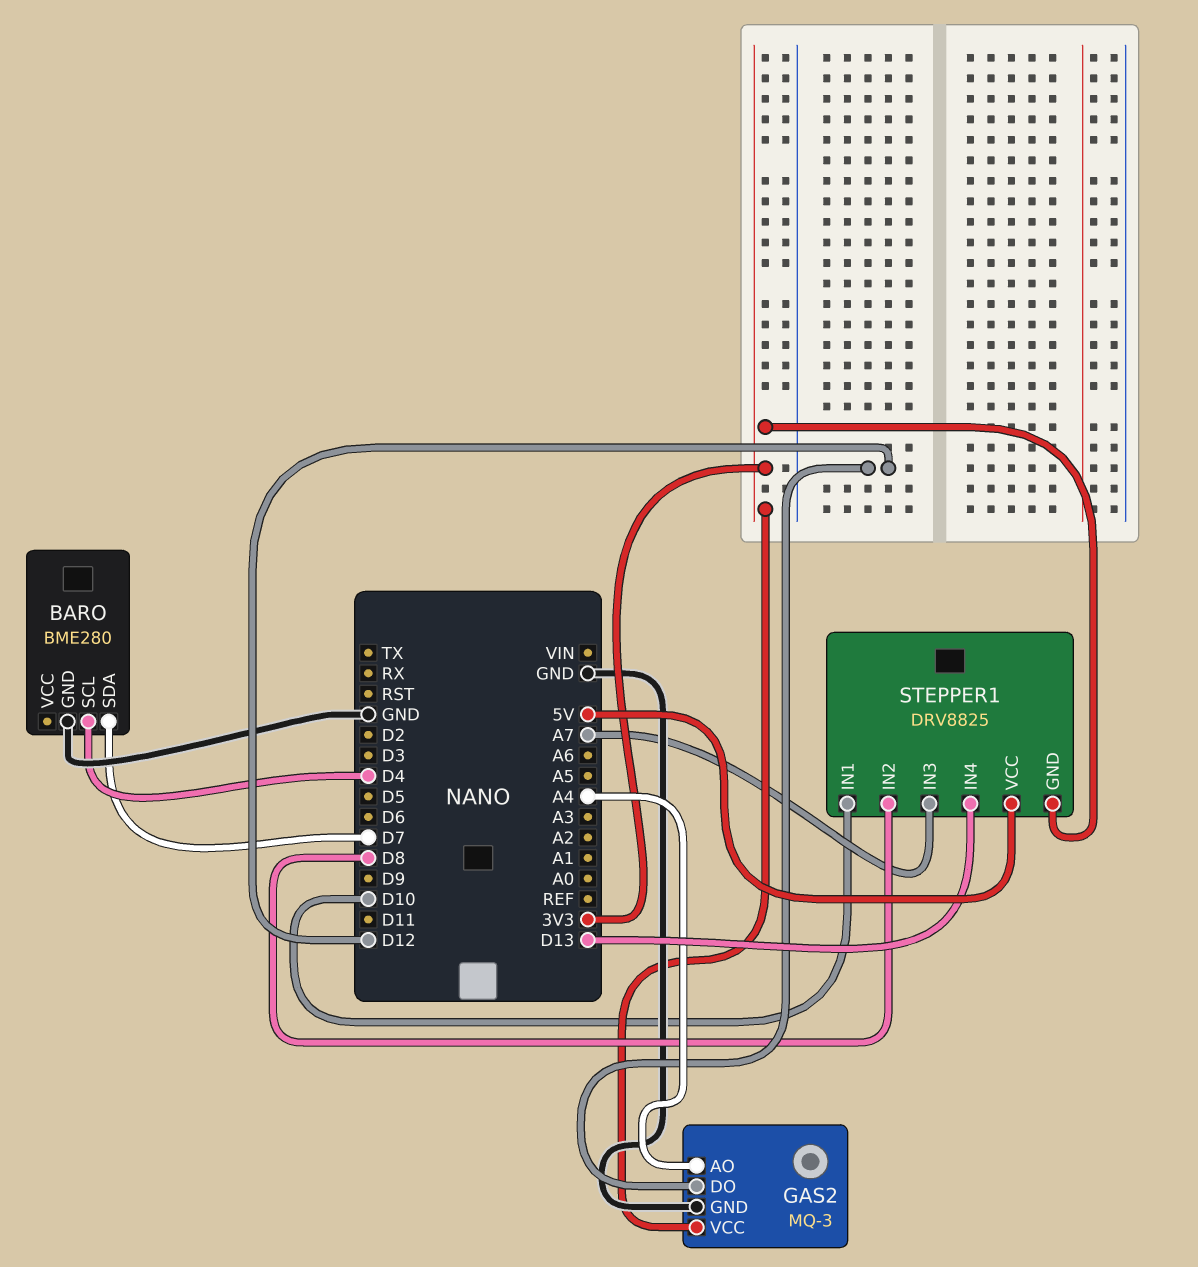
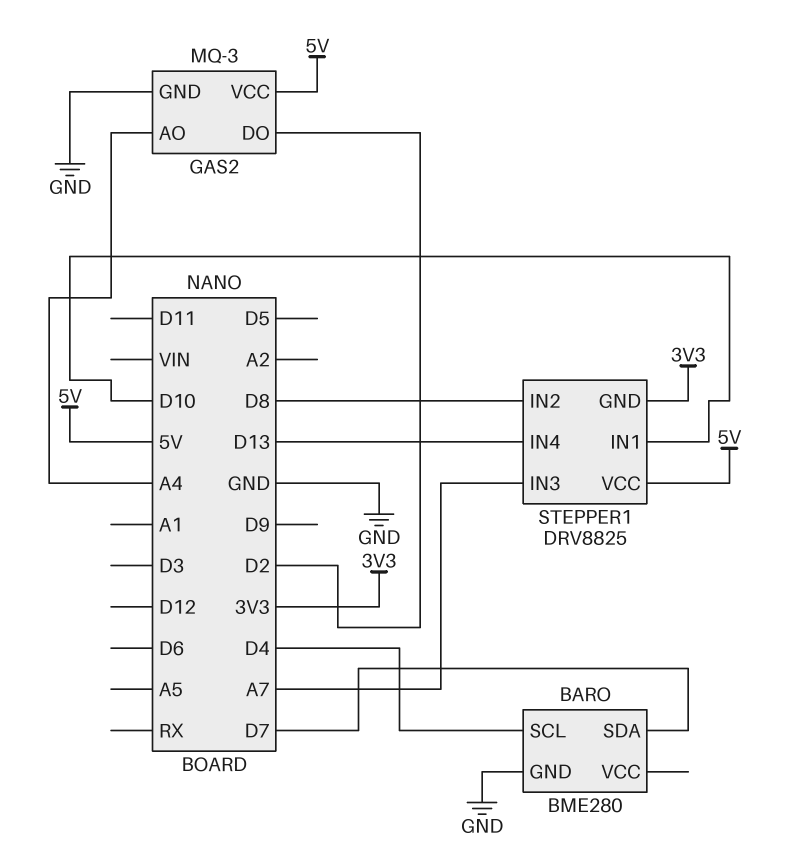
GAS2 pin DO: D12 -> D2
GAS2 pin VCC: 3V3 -> 5V

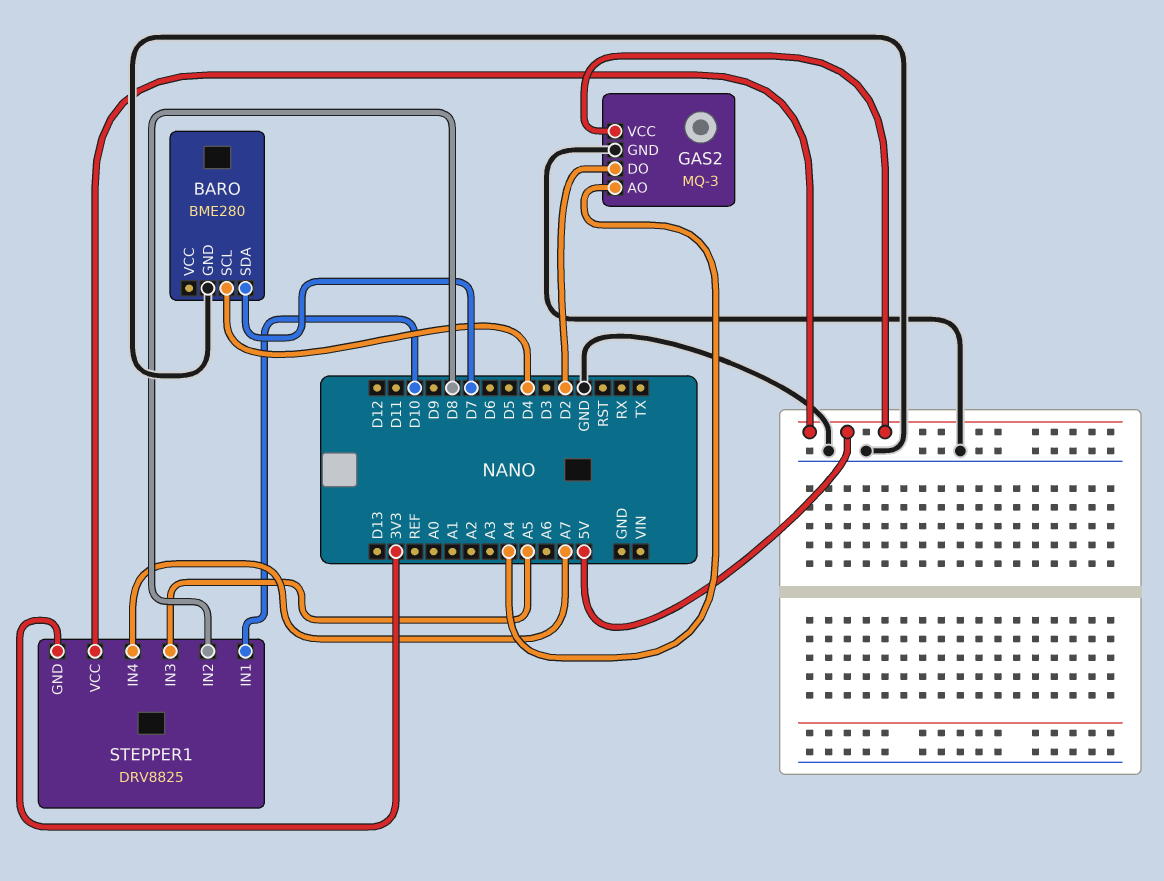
STEPPER1 pin IN3: A7 -> A5
STEPPER1 pin IN4: D13 -> A7

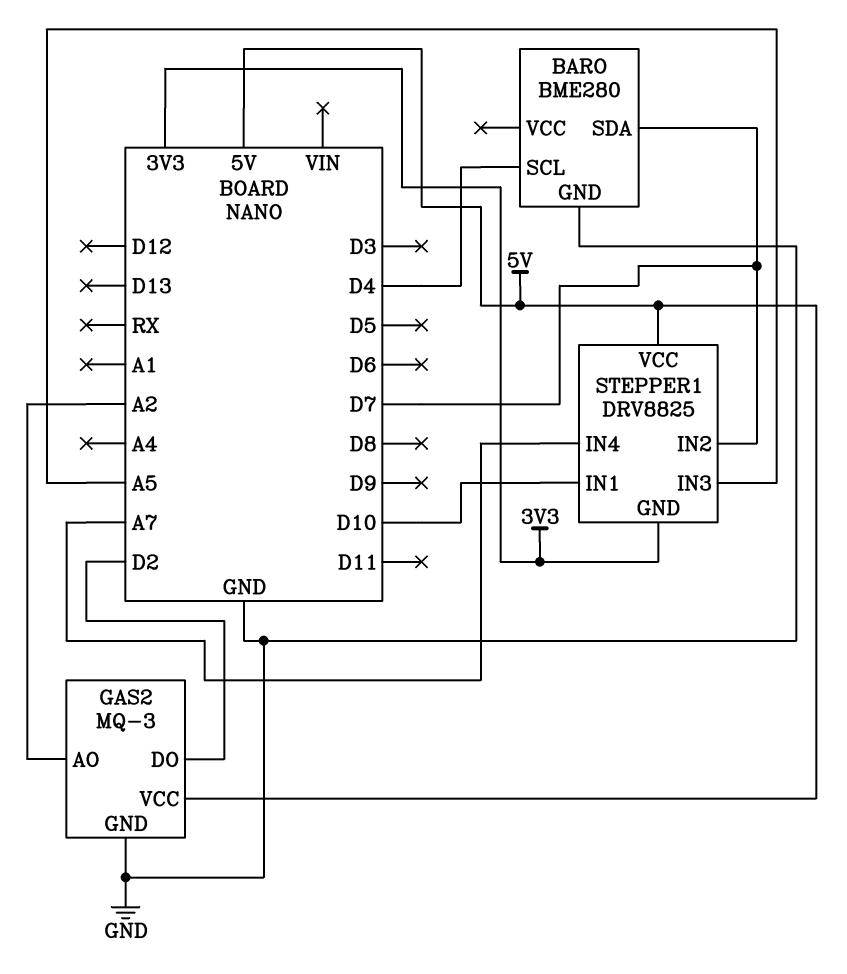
GAS2 pin AO: A4 -> A2
STEPPER1 pin IN2: D8 -> D7

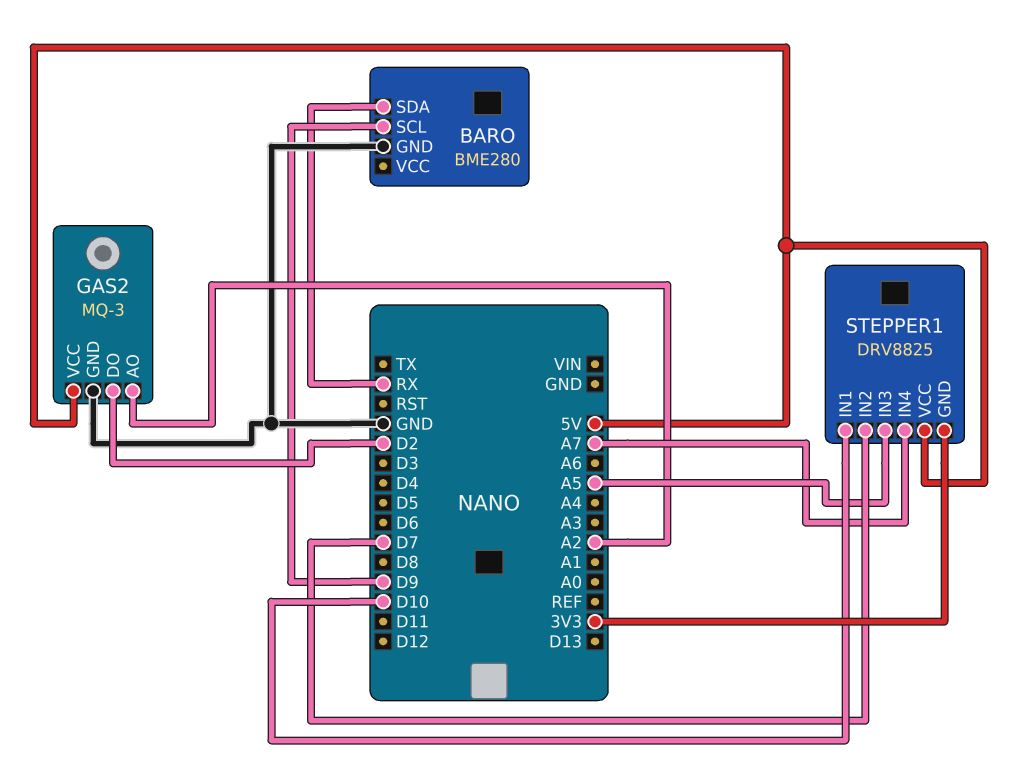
BARO pin SCL: D4 -> D9
BARO pin SDA: D7 -> RX

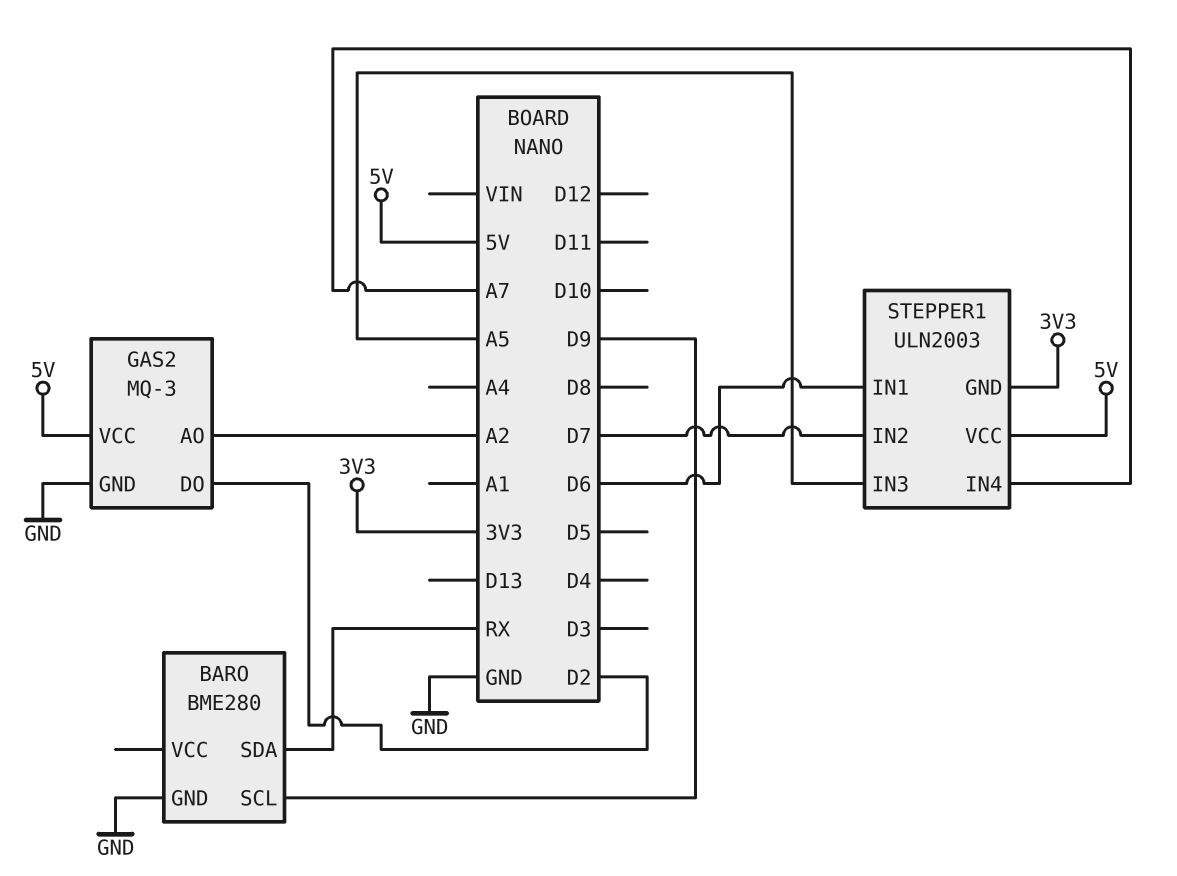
STEPPER1: DRV8825 -> ULN2003
STEPPER1 pin IN1: D10 -> D6

